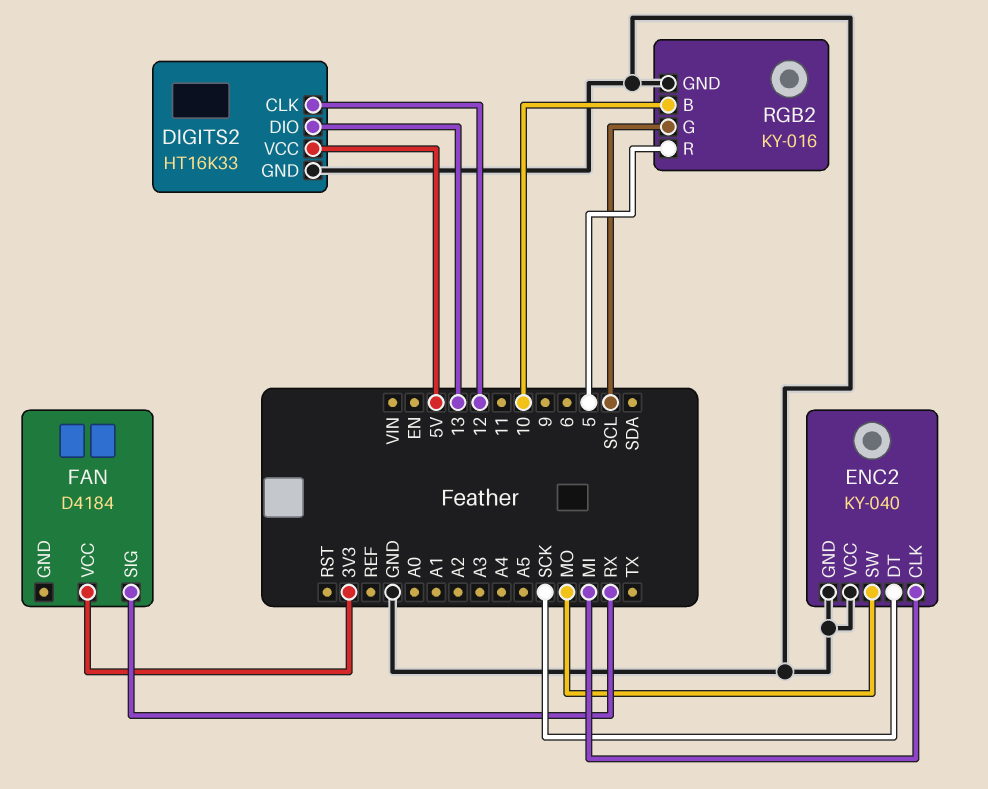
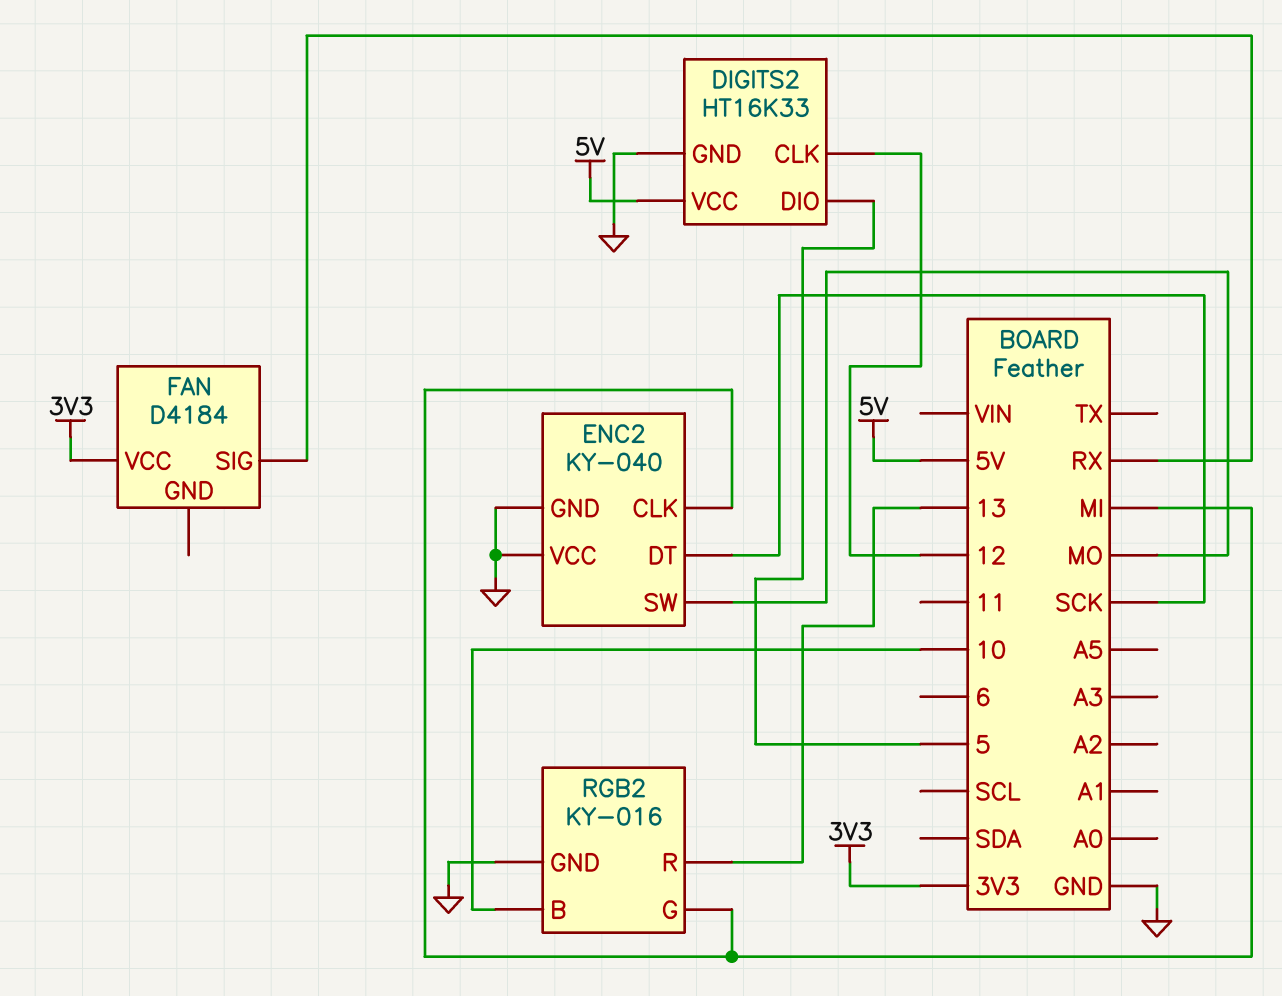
DIGITS2 pin DIO: 13 -> 5
RGB2 pin G: SCL -> MI
RGB2 pin R: 5 -> 13

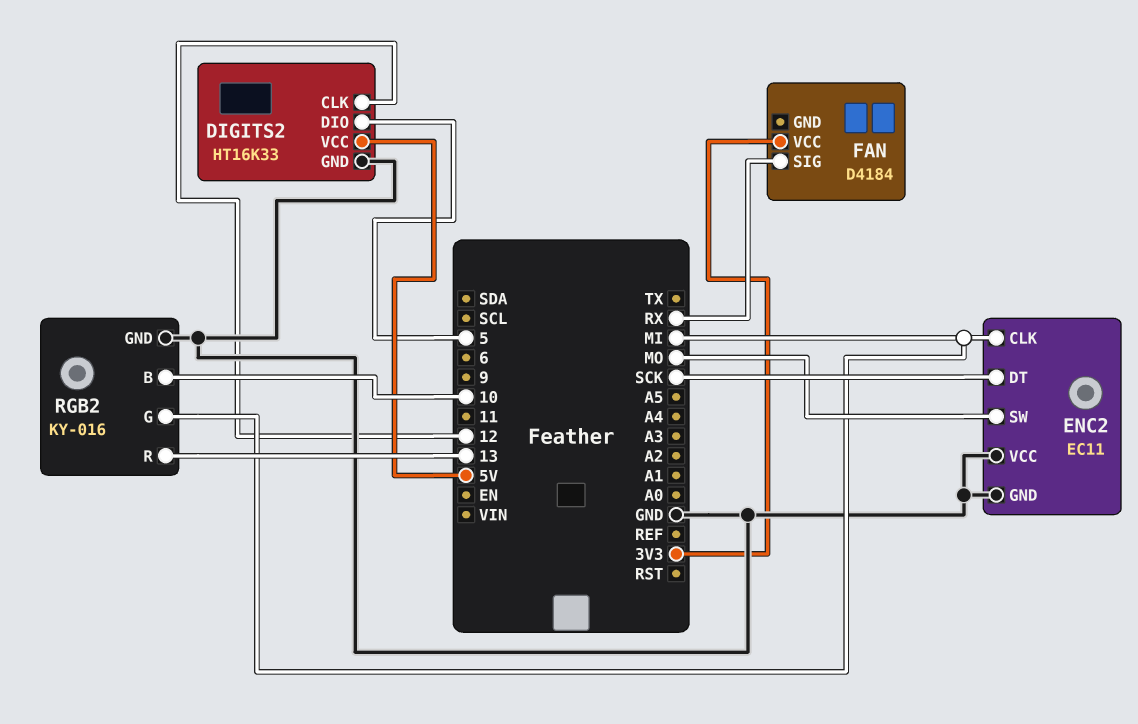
ENC2: KY-040 -> EC11

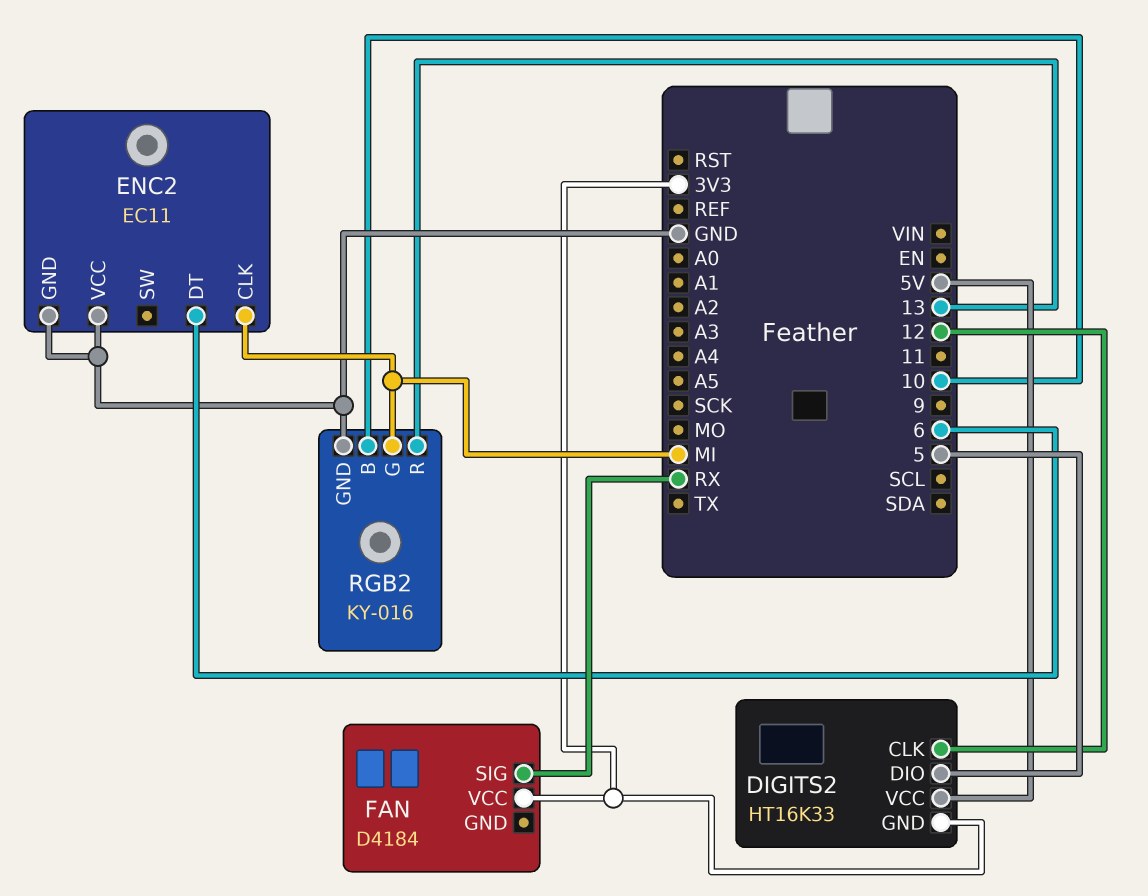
DIGITS2 pin GND: GND -> 3V3
ENC2 pin DT: SCK -> 6
ENC2 pin SW: MO -> none

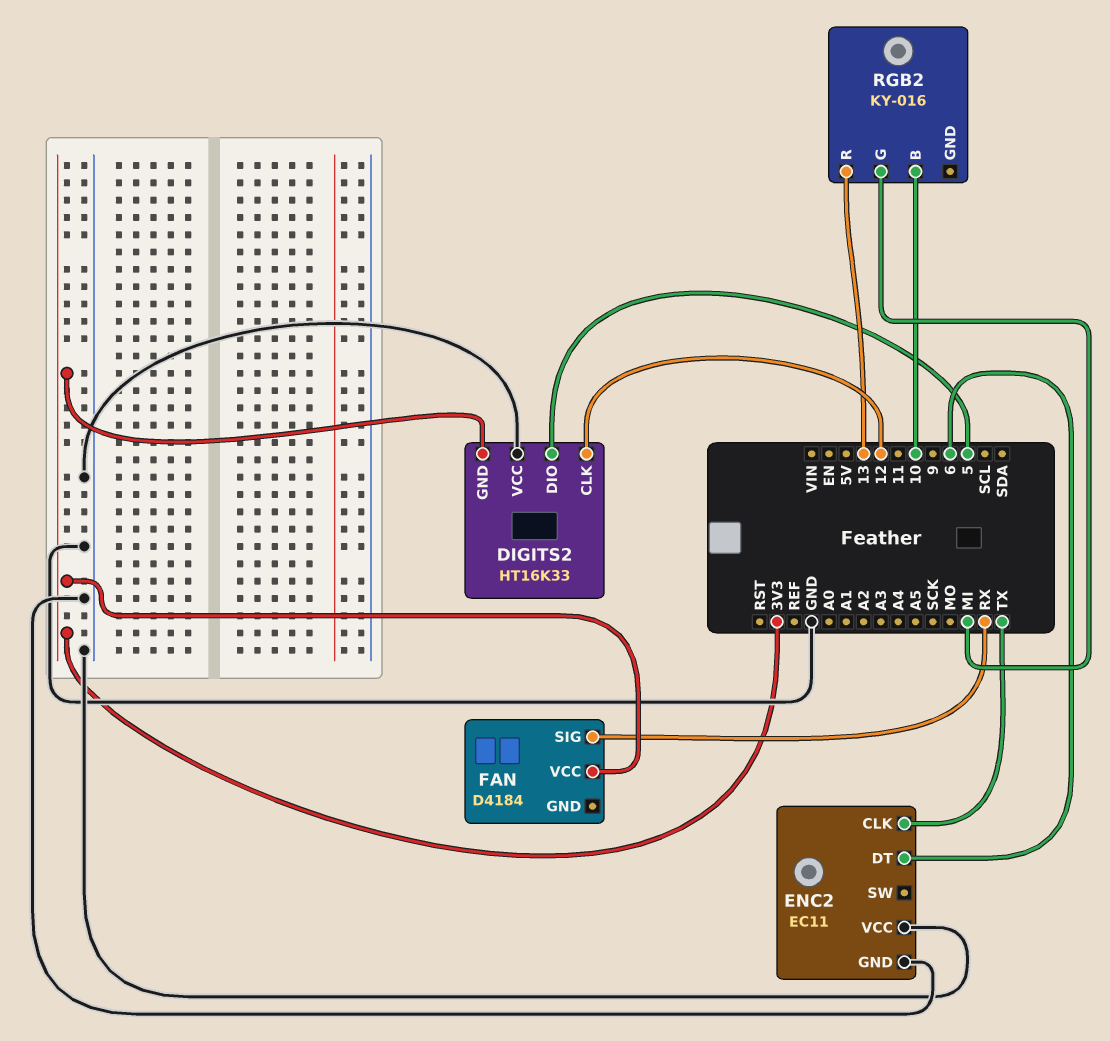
DIGITS2 pin VCC: 5V -> GND
ENC2 pin CLK: MI -> TX
RGB2 pin GND: GND -> none

